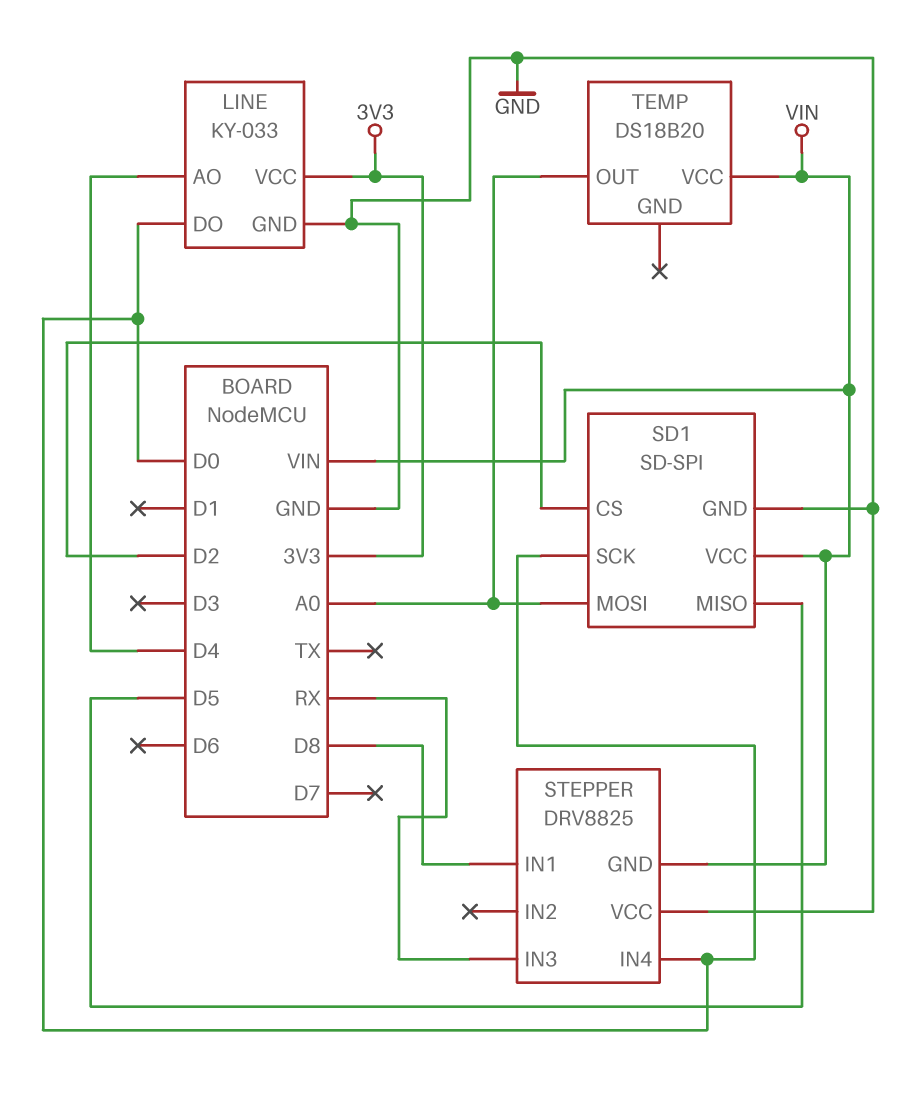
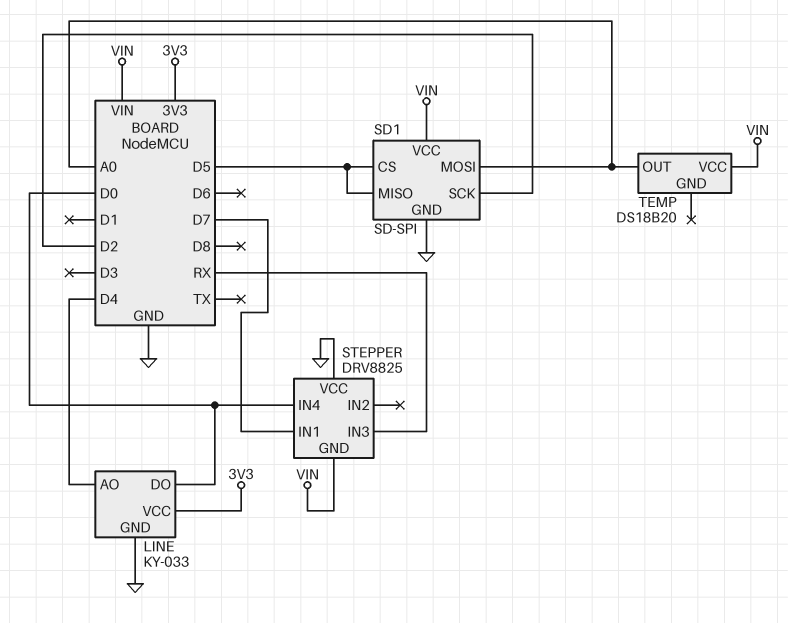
SD1 pin CS: D2 -> D5
SD1 pin SCK: D0 -> D2
STEPPER pin IN1: D8 -> D7

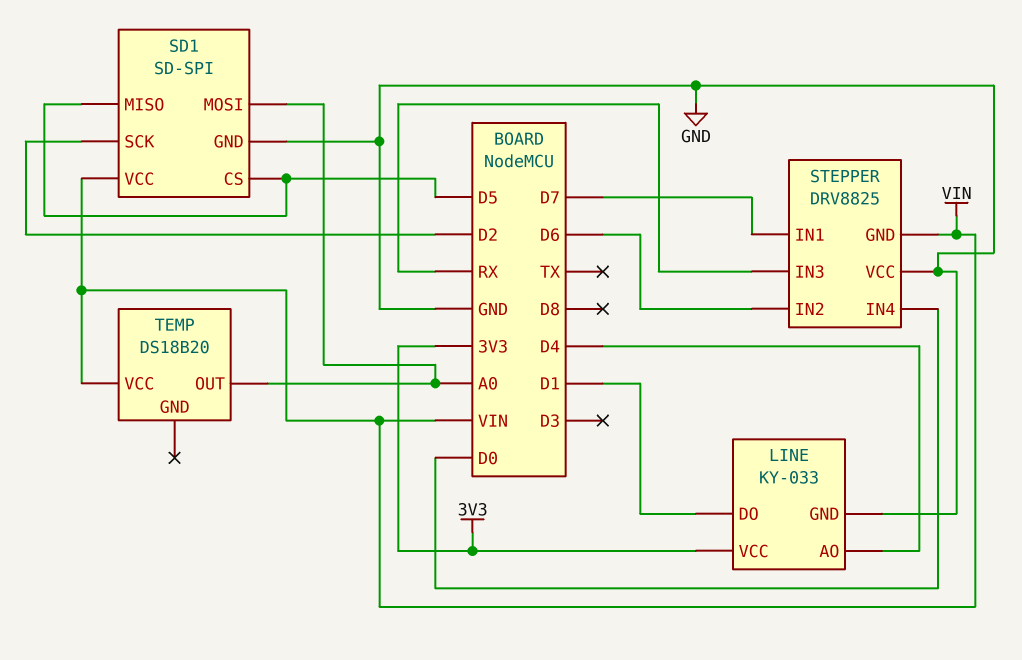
LINE pin DO: D0 -> D1
STEPPER pin IN2: none -> D6

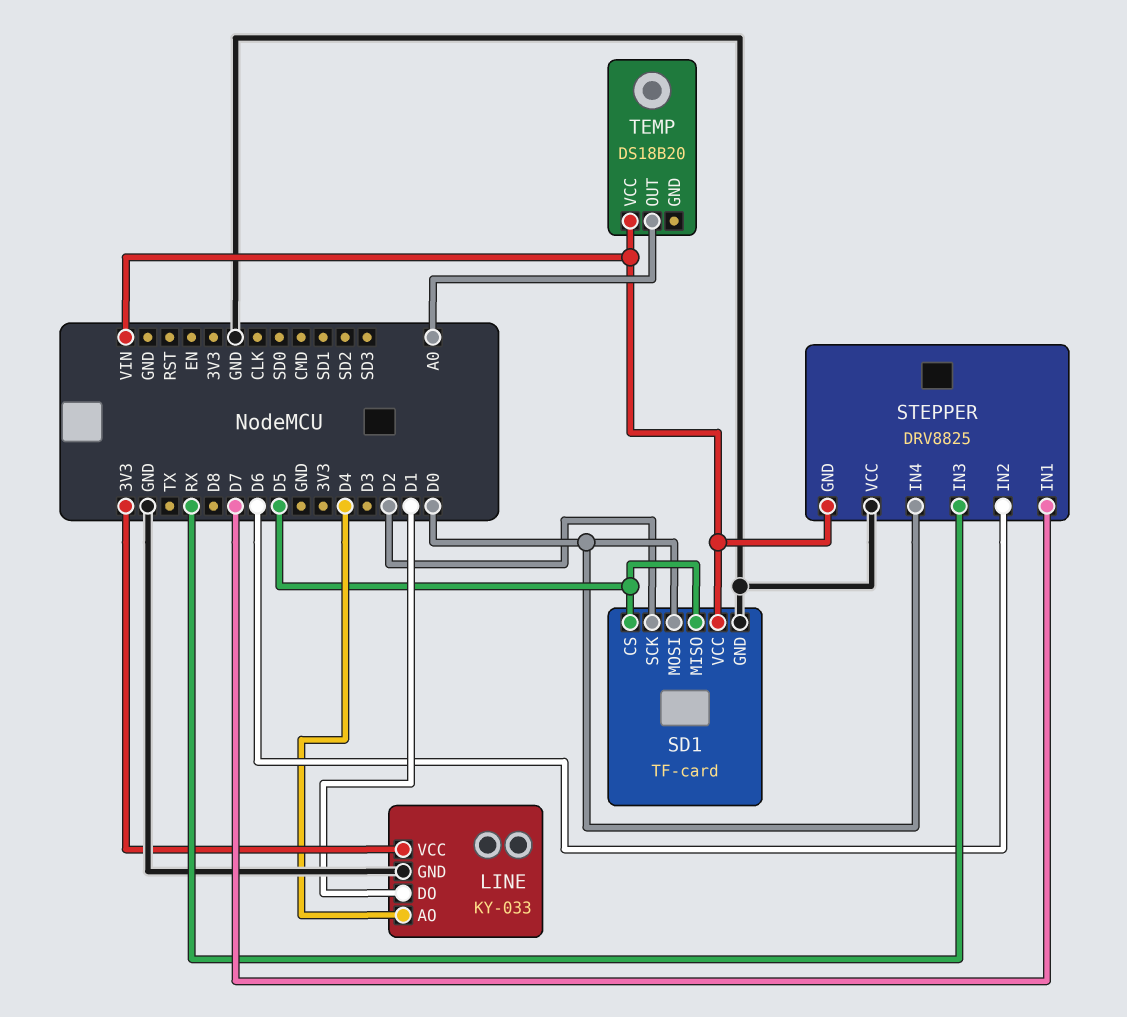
SD1: SD-SPI -> TF-card
SD1 pin MOSI: A0 -> D0

